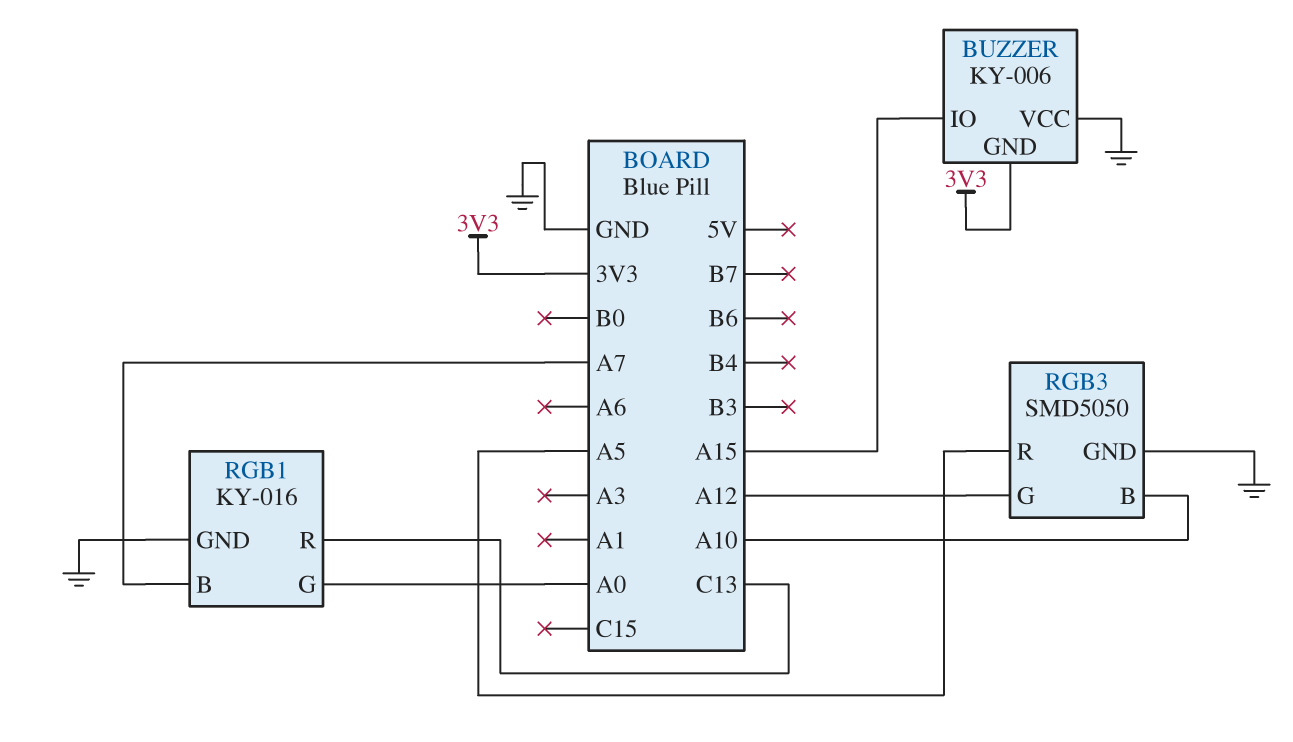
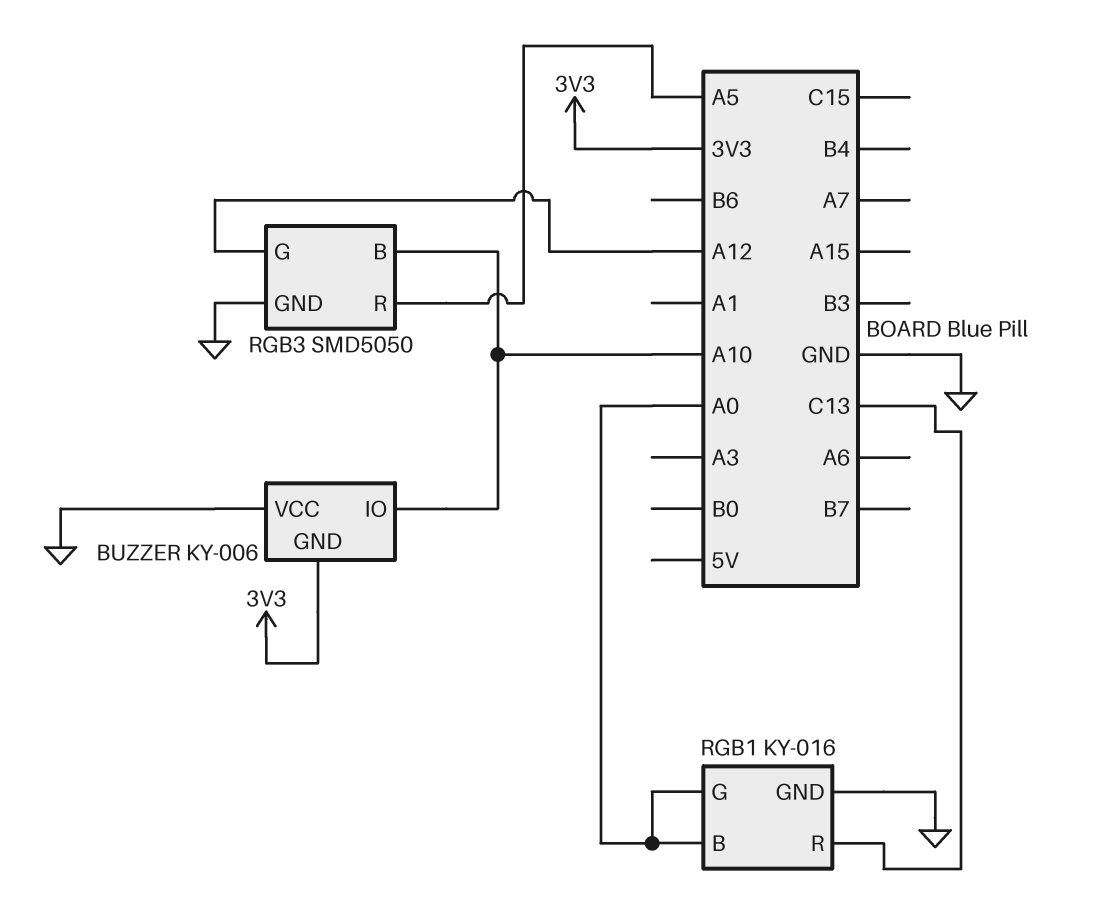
BUZZER pin IO: A15 -> A10
RGB1 pin B: A7 -> A0

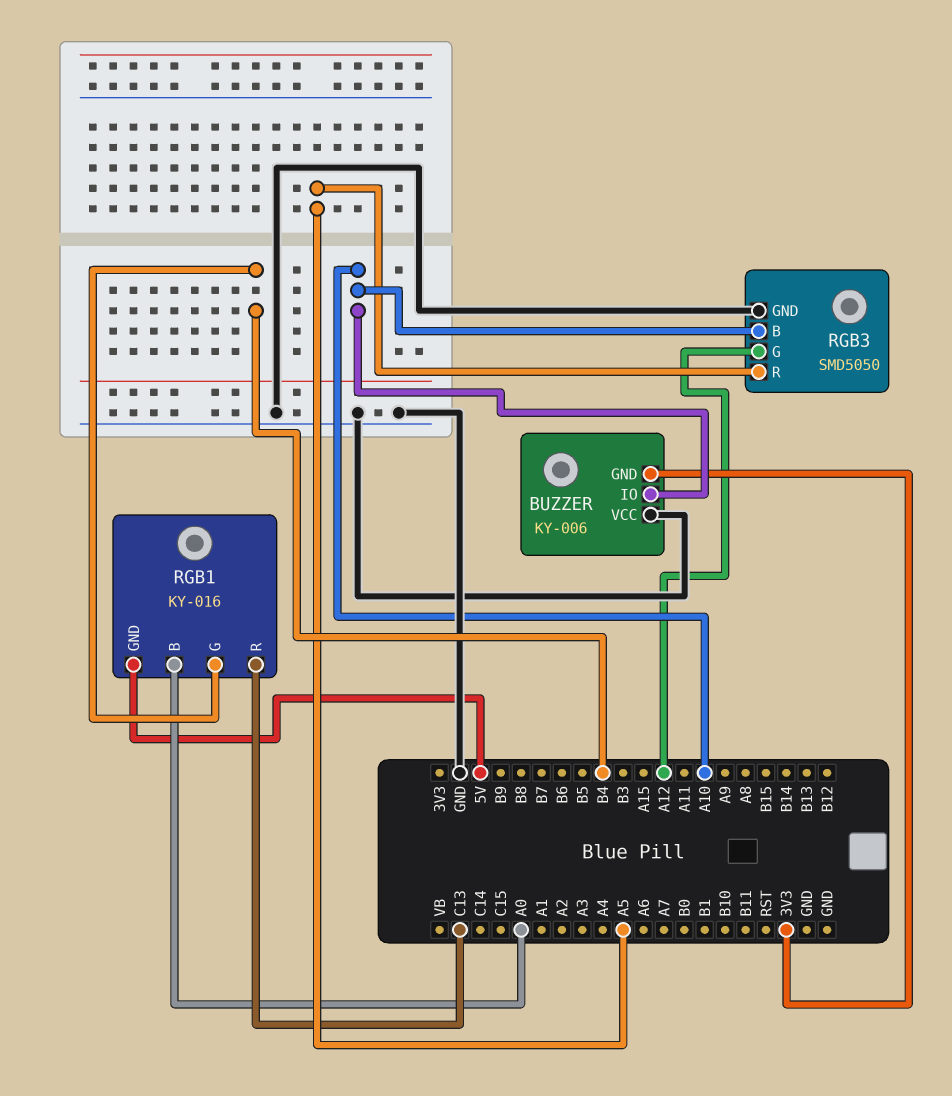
RGB1 pin G: A0 -> B4
RGB1 pin GND: GND -> 5V

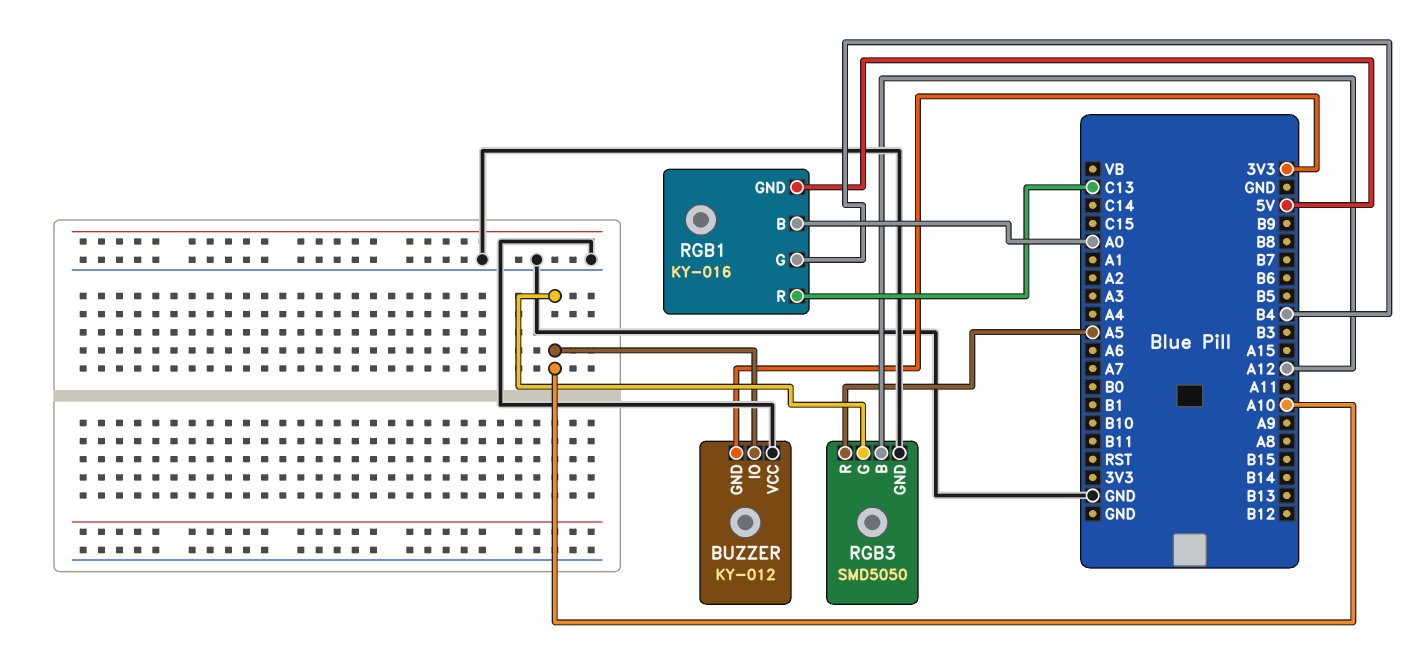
BUZZER: KY-006 -> KY-012
RGB3 pin B: A10 -> A12
RGB3 pin G: A12 -> A10

